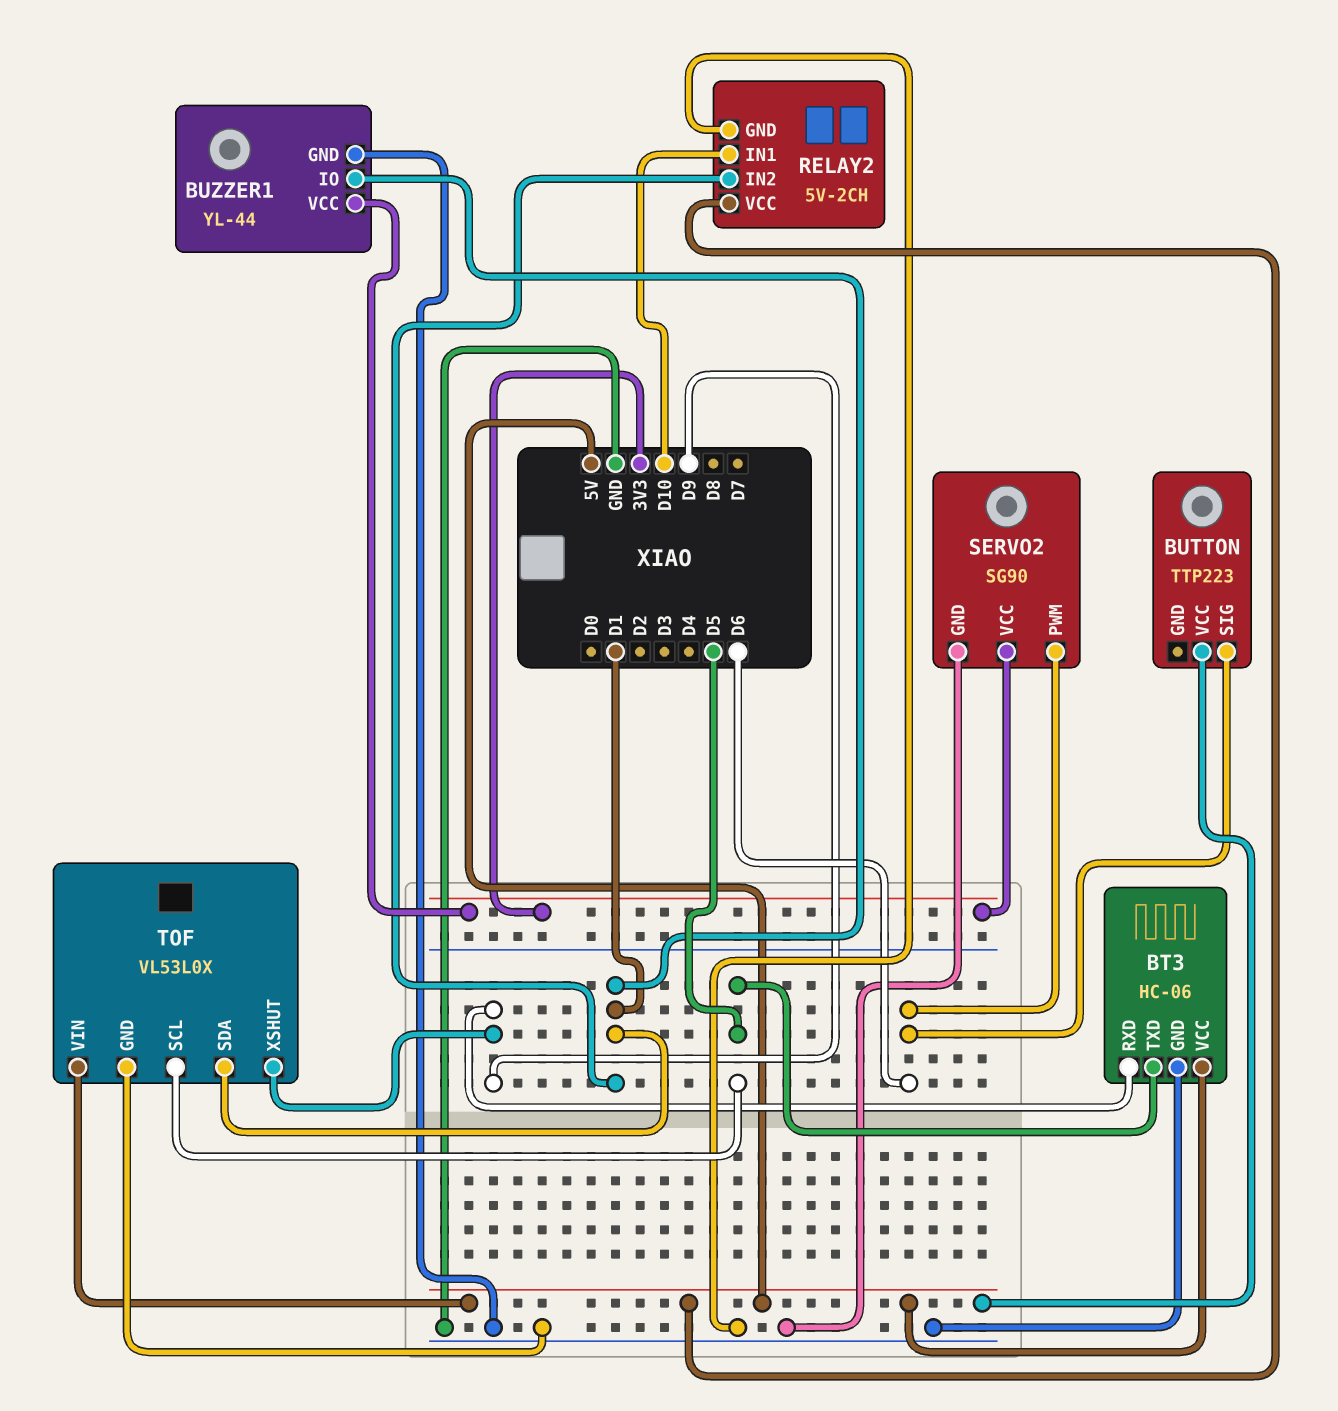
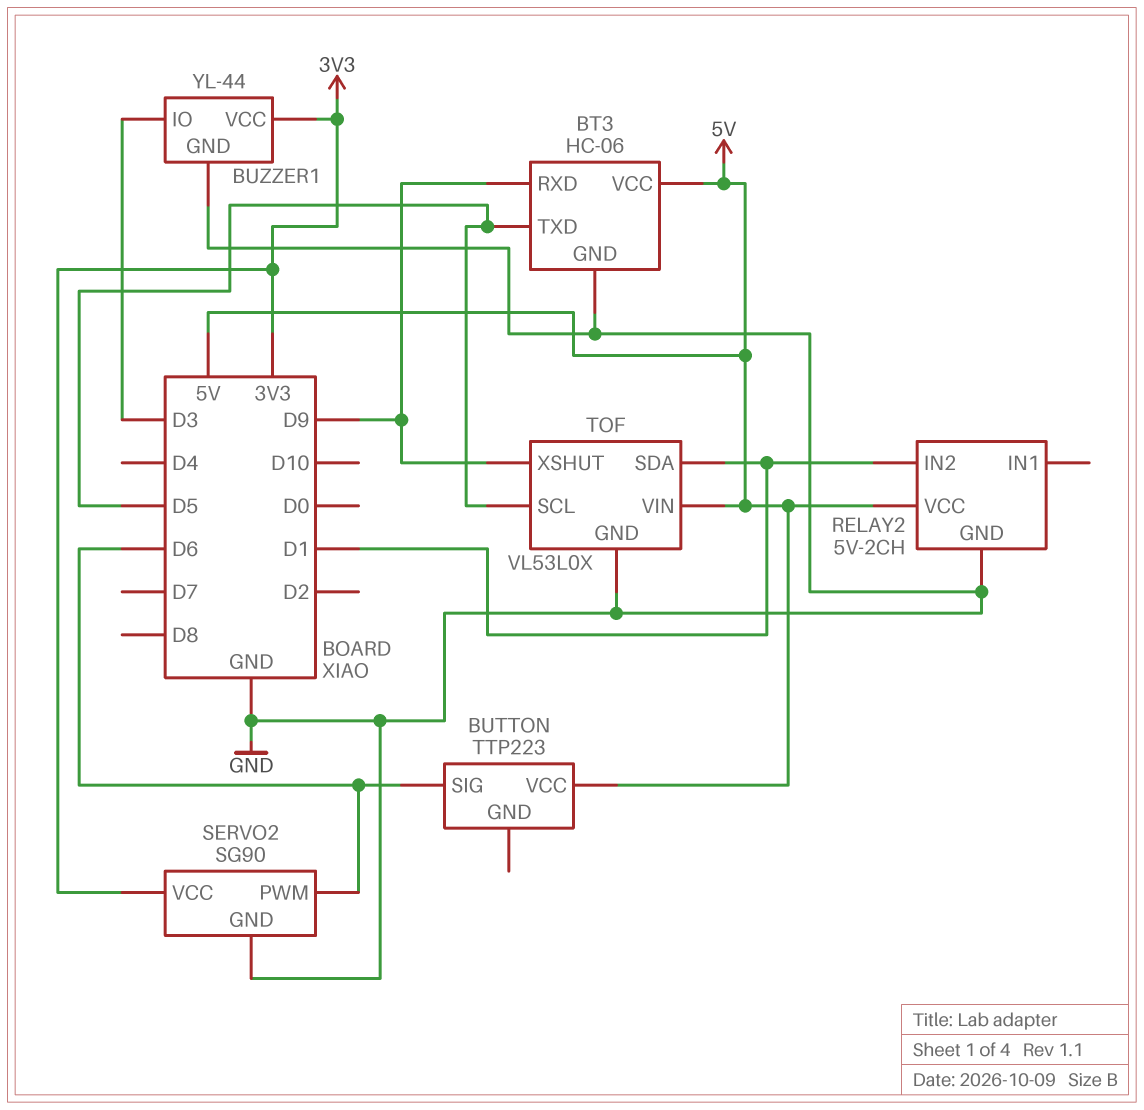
BUZZER1 pin IO: D1 -> D3
RELAY2 pin IN1: D10 -> none

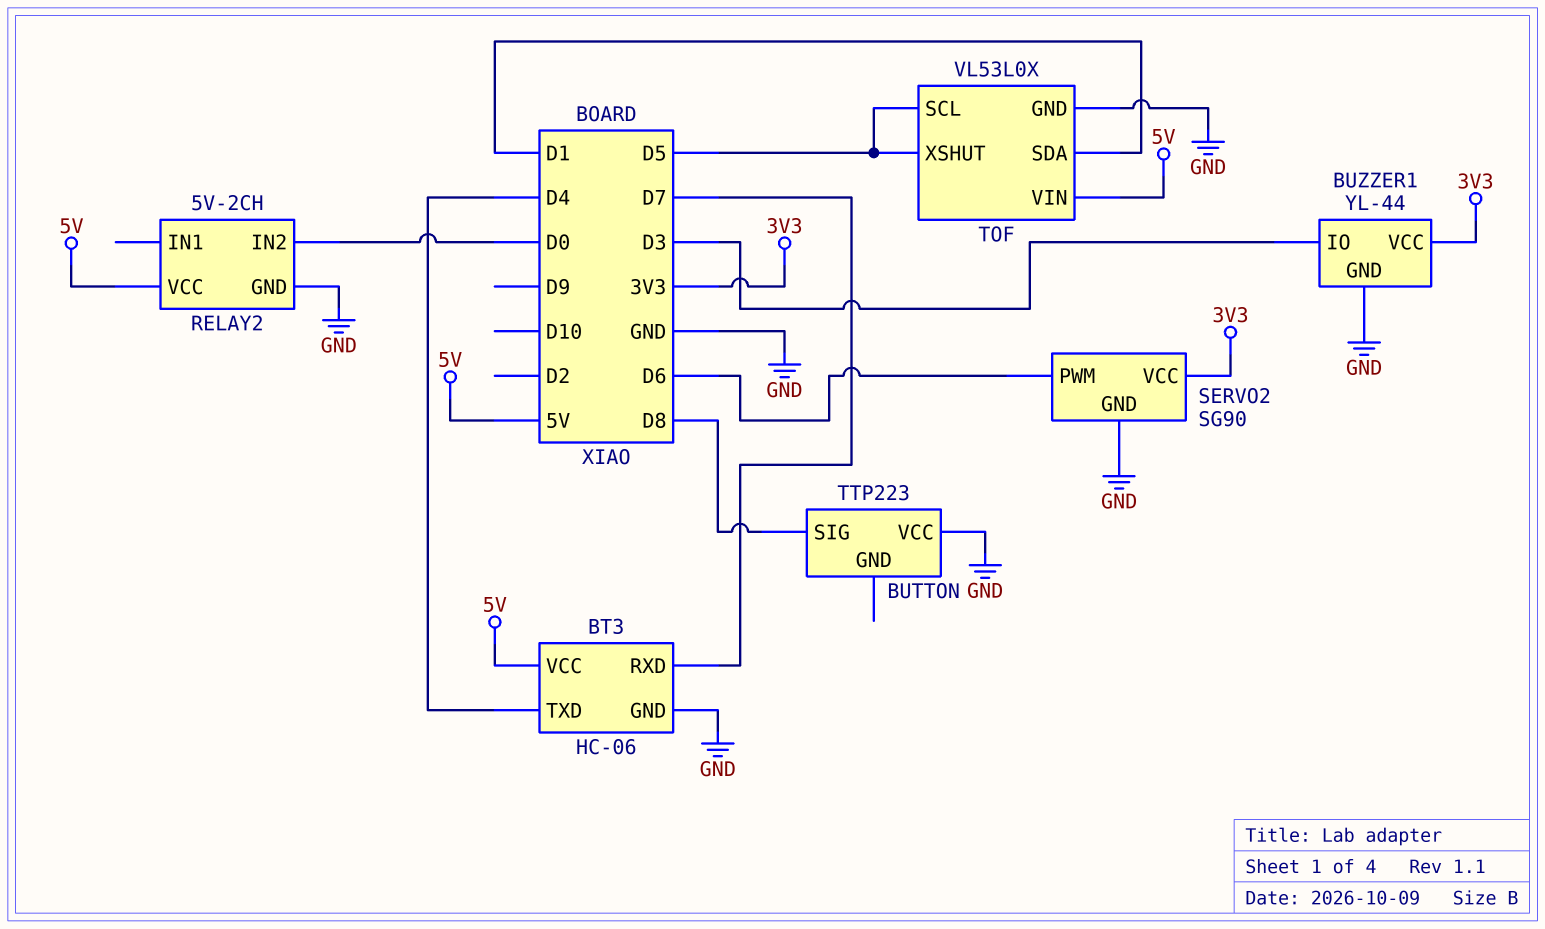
BT3 pin RXD: D9 -> D7
BT3 pin TXD: D5 -> D4
BUTTON pin SIG: D6 -> D8
BUTTON pin VCC: 5V -> GND
RELAY2 pin IN2: D1 -> D0
TOF pin XSHUT: D9 -> D5

